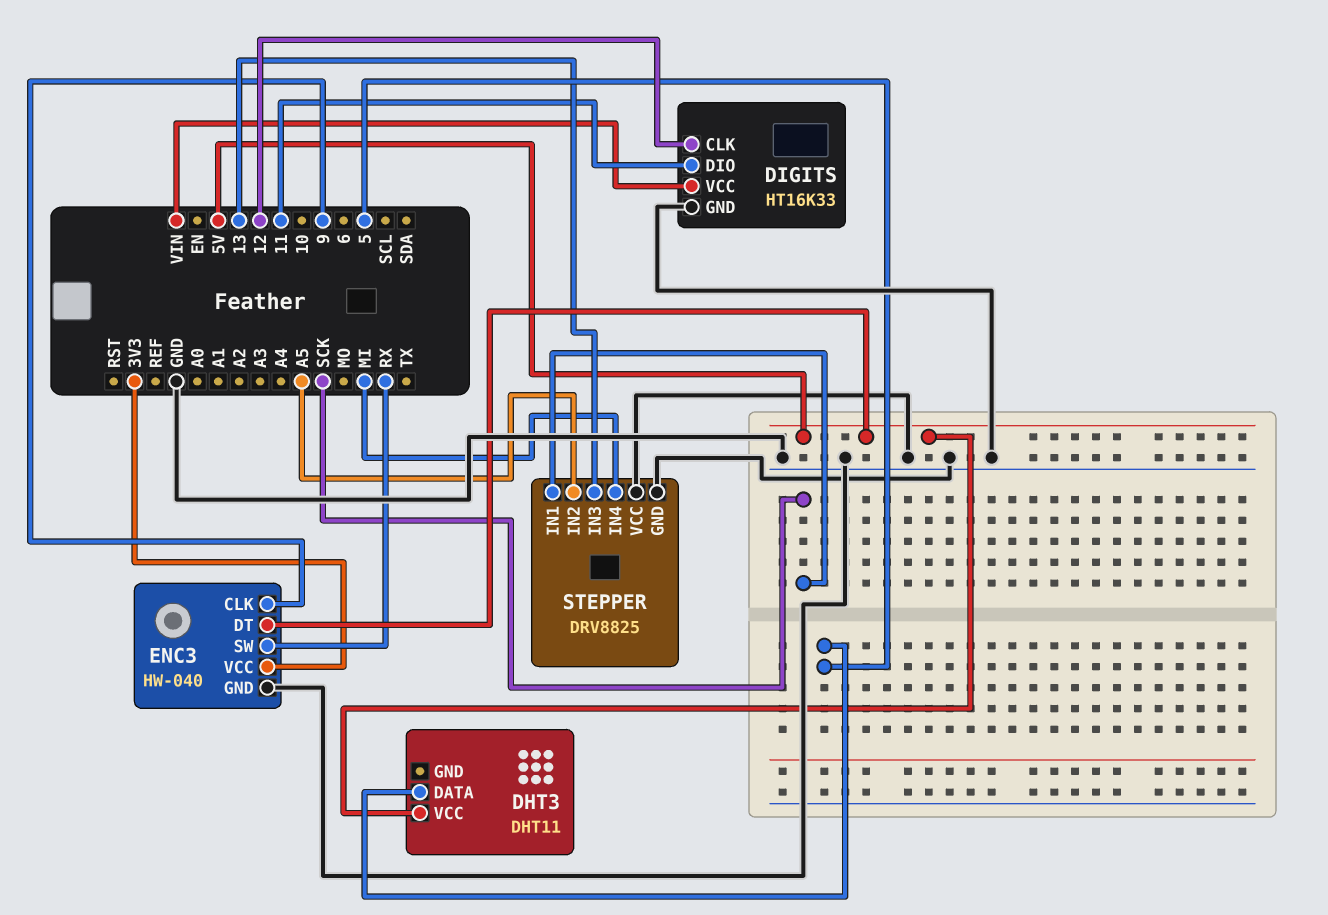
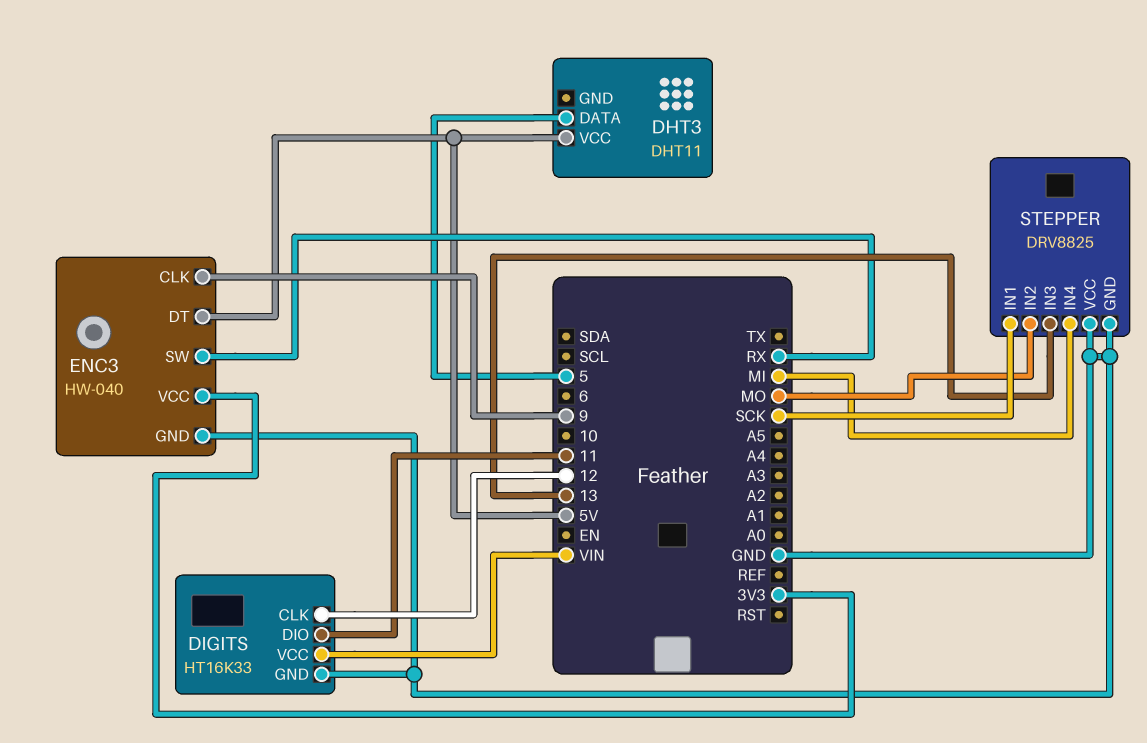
STEPPER pin IN2: A5 -> MO

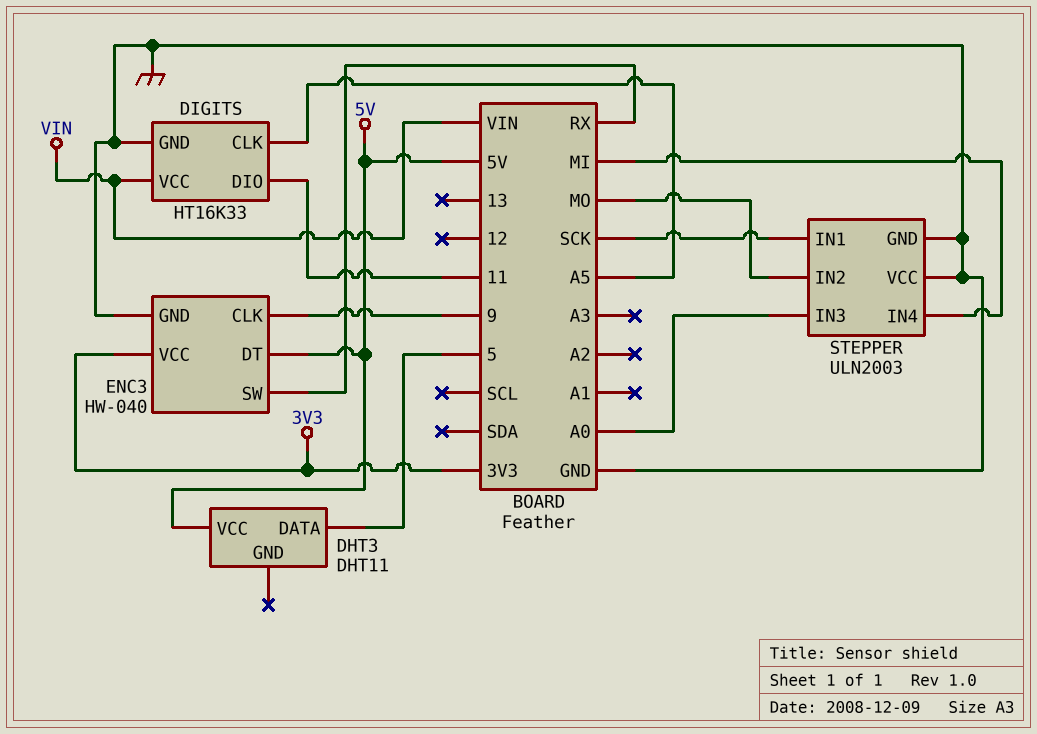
DIGITS pin CLK: 12 -> A5
STEPPER: DRV8825 -> ULN2003
STEPPER pin IN3: 13 -> A0

